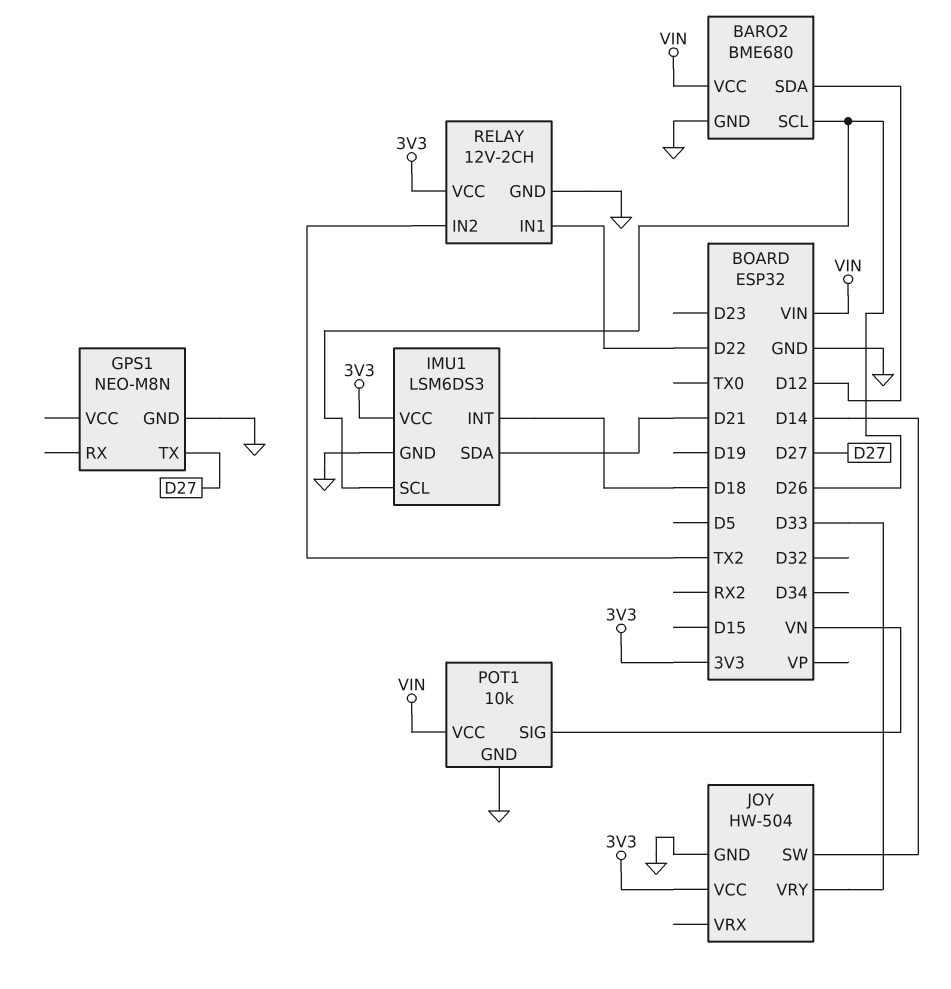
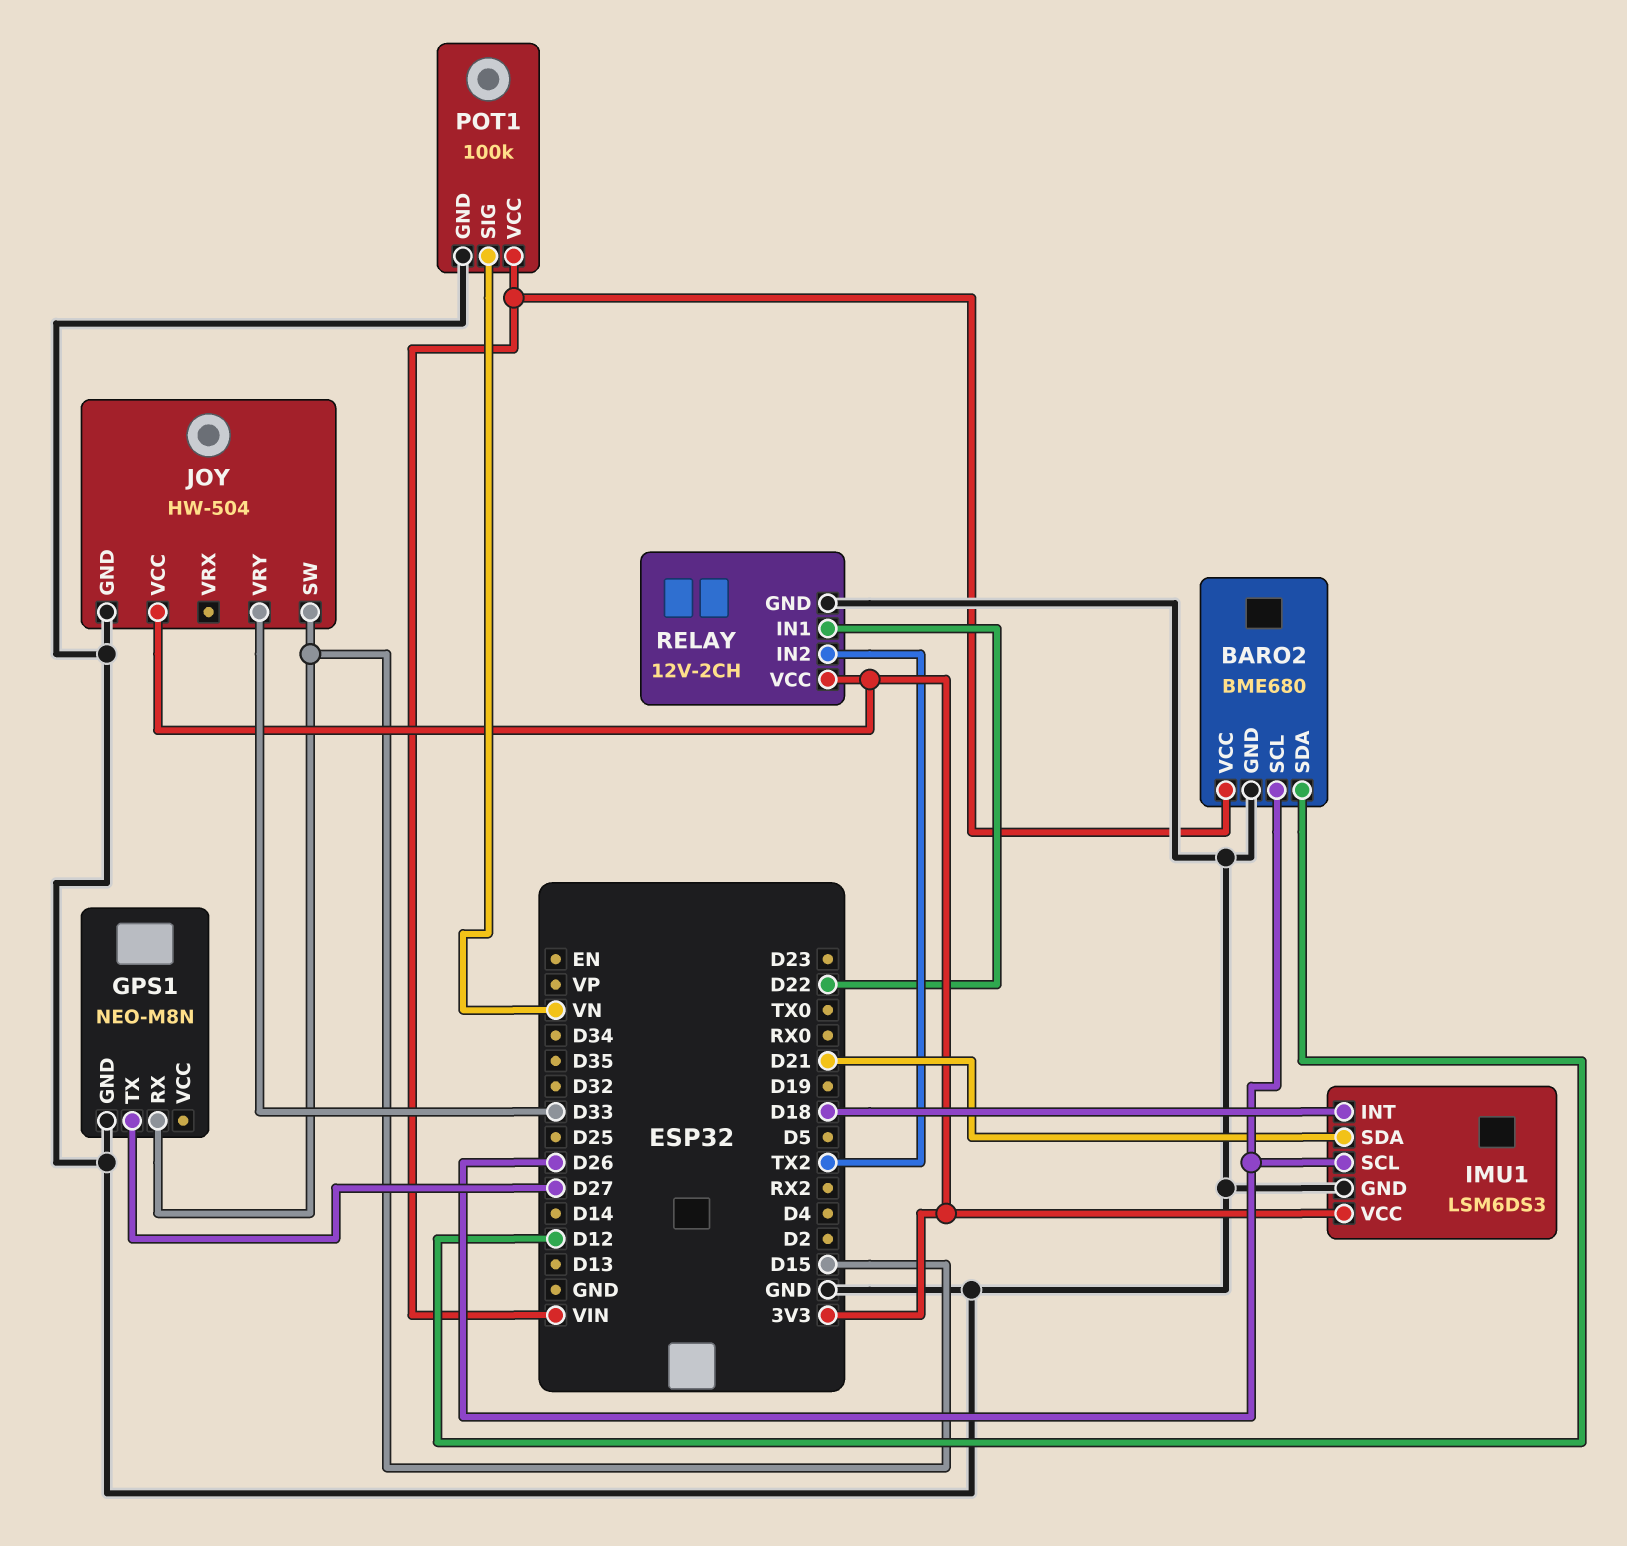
GPS1 pin RX: none -> D15
JOY pin SW: D14 -> D15
POT1: 10k -> 100k

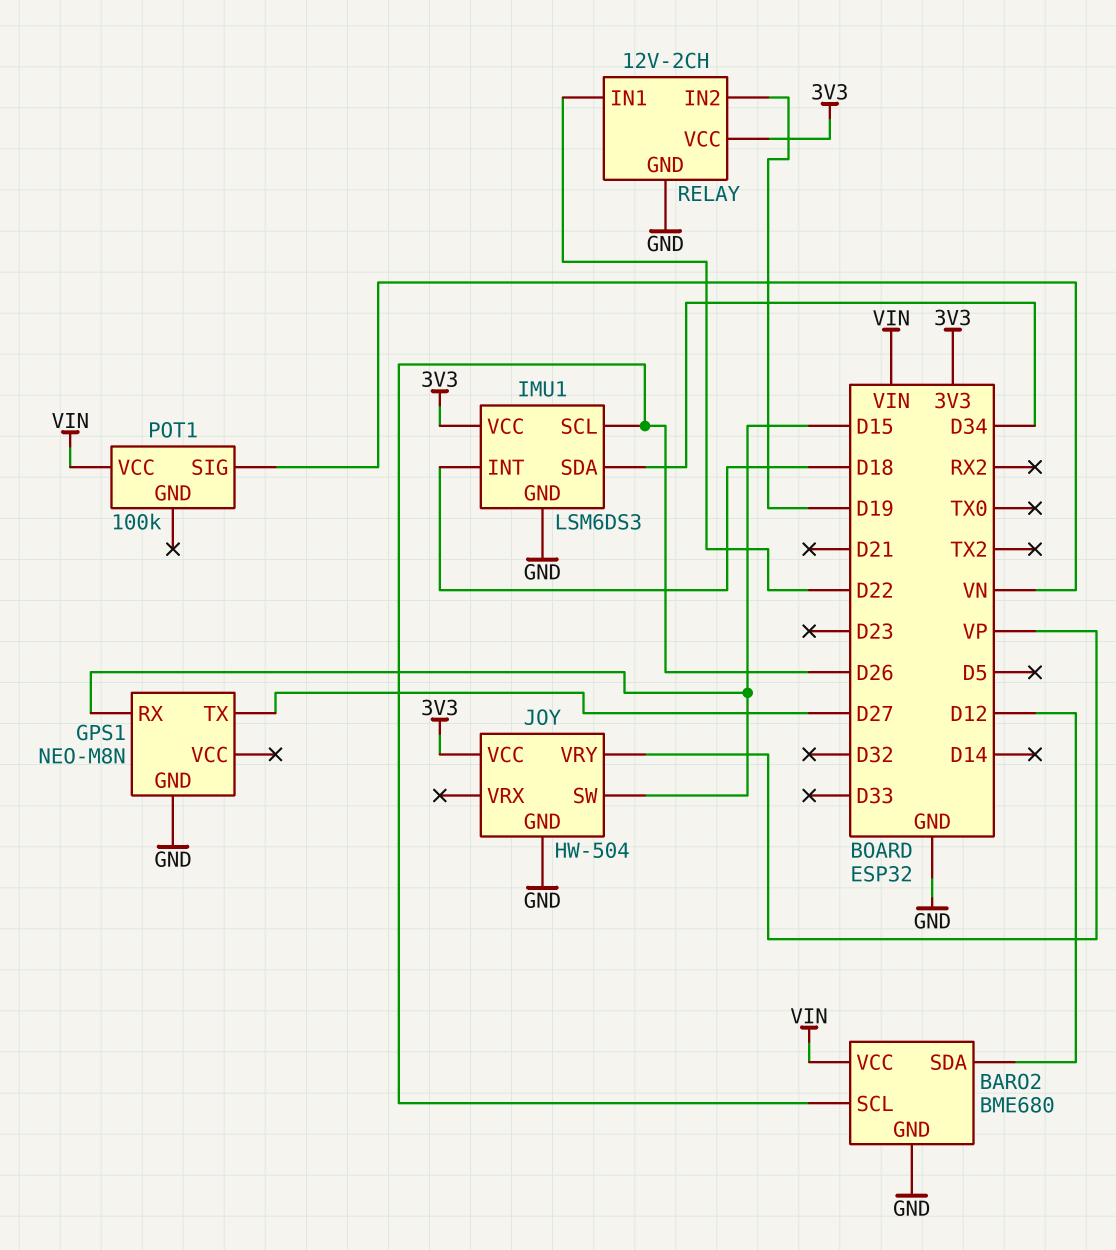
IMU1 pin SDA: D21 -> D34
JOY pin VRY: D33 -> VP
POT1 pin GND: GND -> none
RELAY pin IN2: TX2 -> D19

